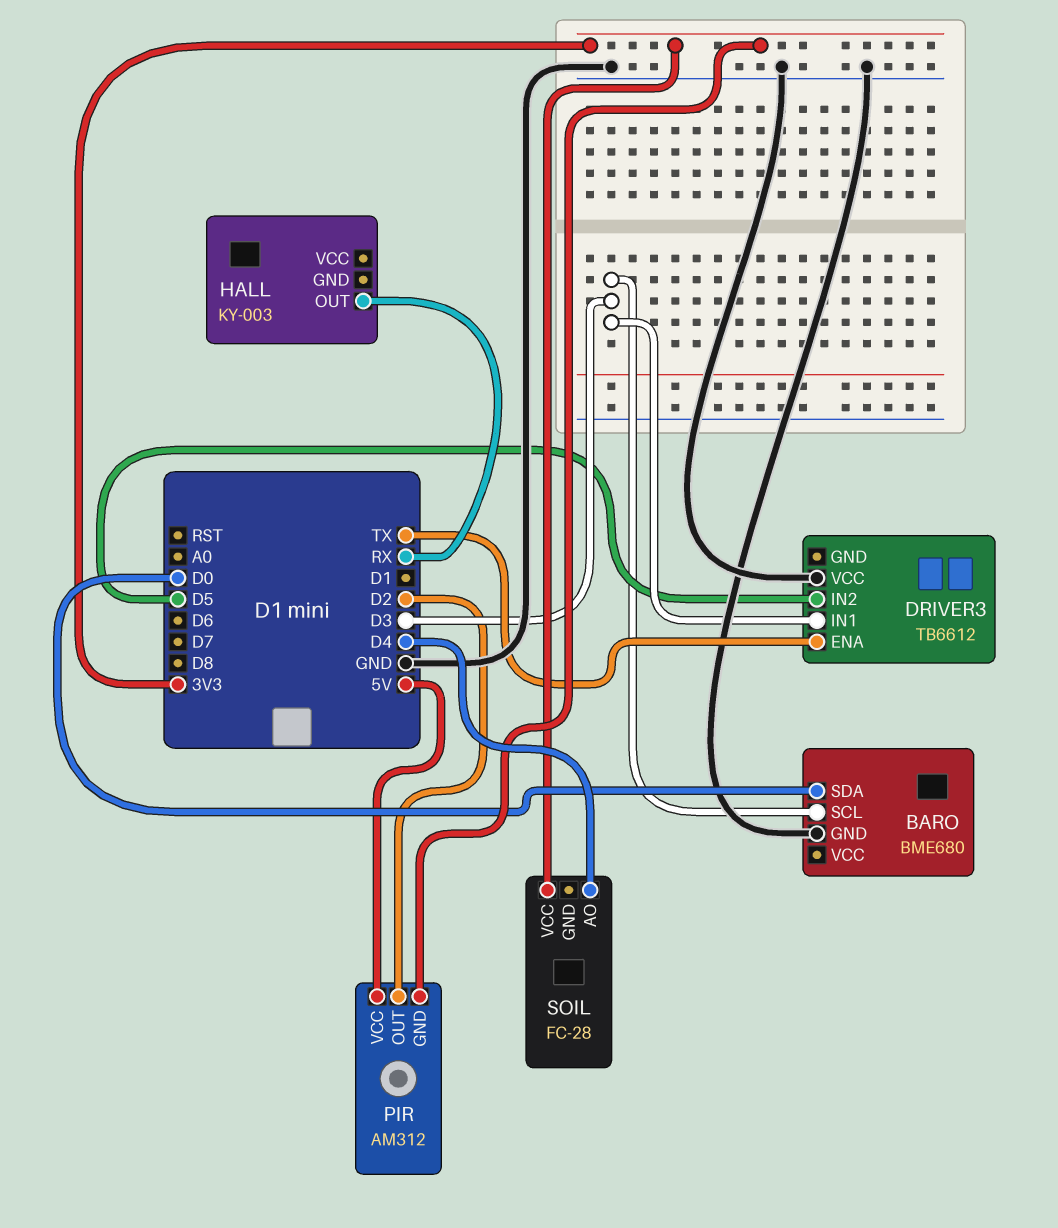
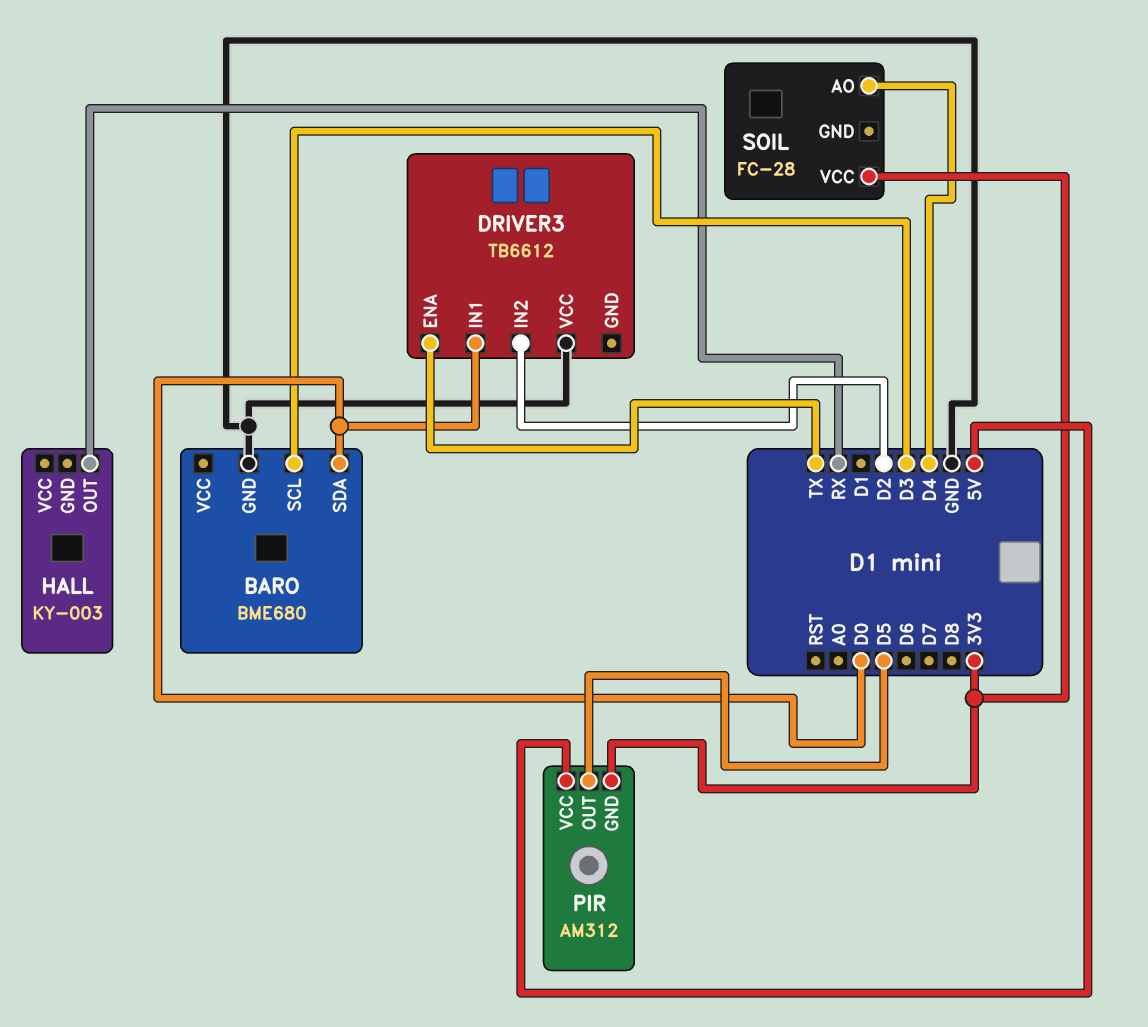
DRIVER3 pin IN1: D3 -> D0
DRIVER3 pin IN2: D5 -> D2
PIR pin OUT: D2 -> D5

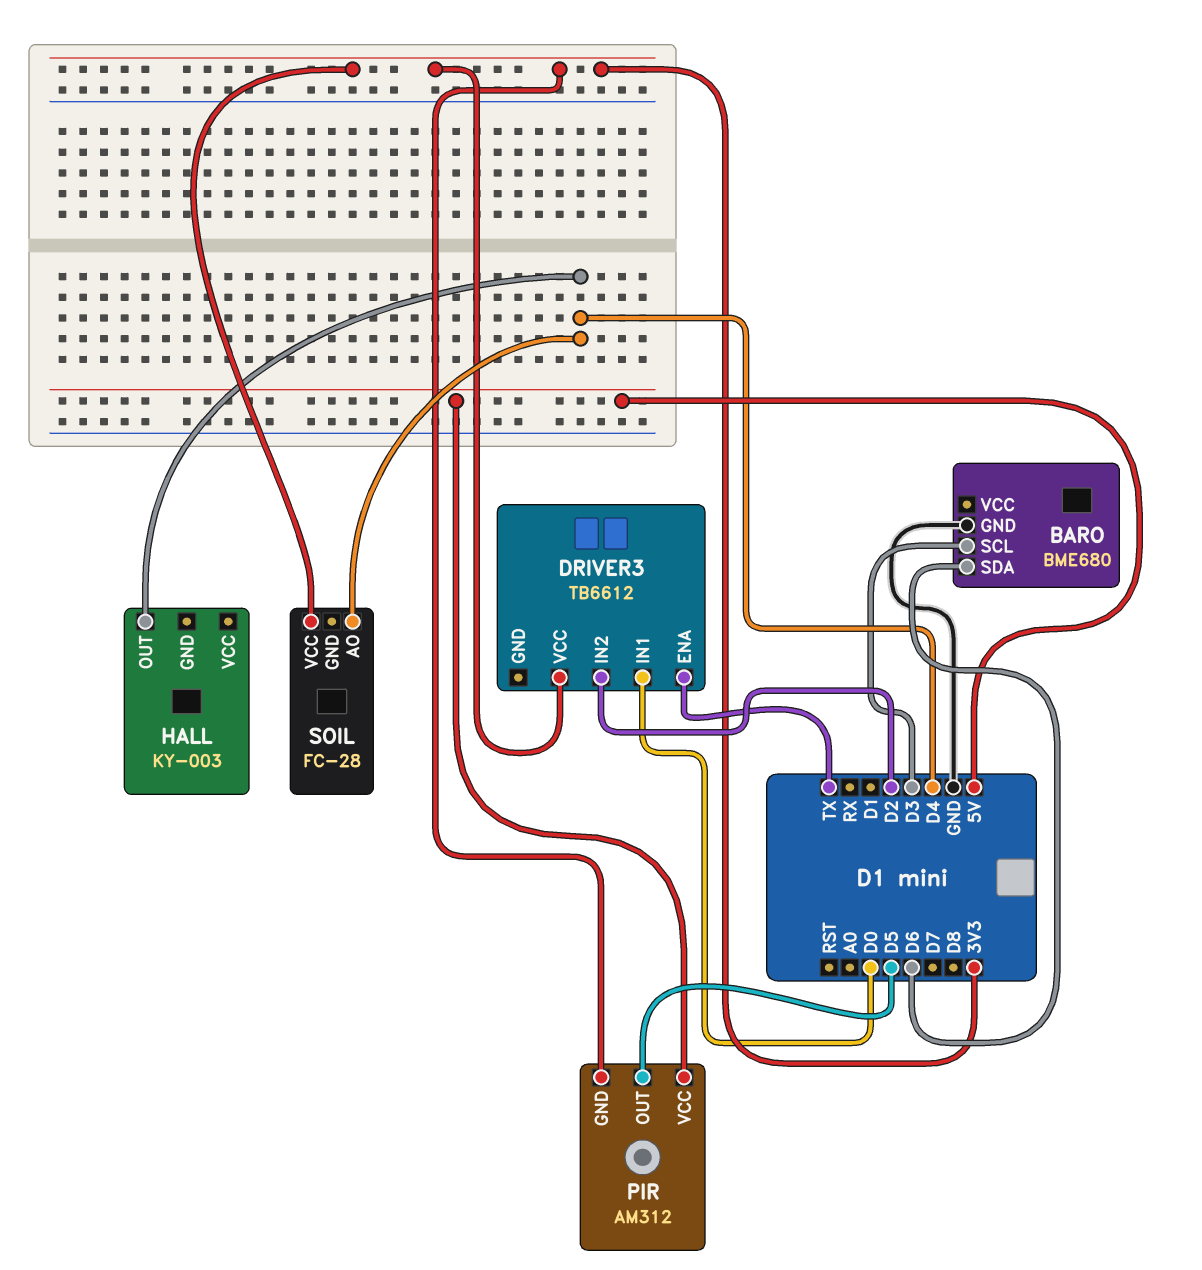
BARO pin SDA: D0 -> D6
DRIVER3 pin VCC: GND -> 3V3
HALL pin OUT: RX -> D4

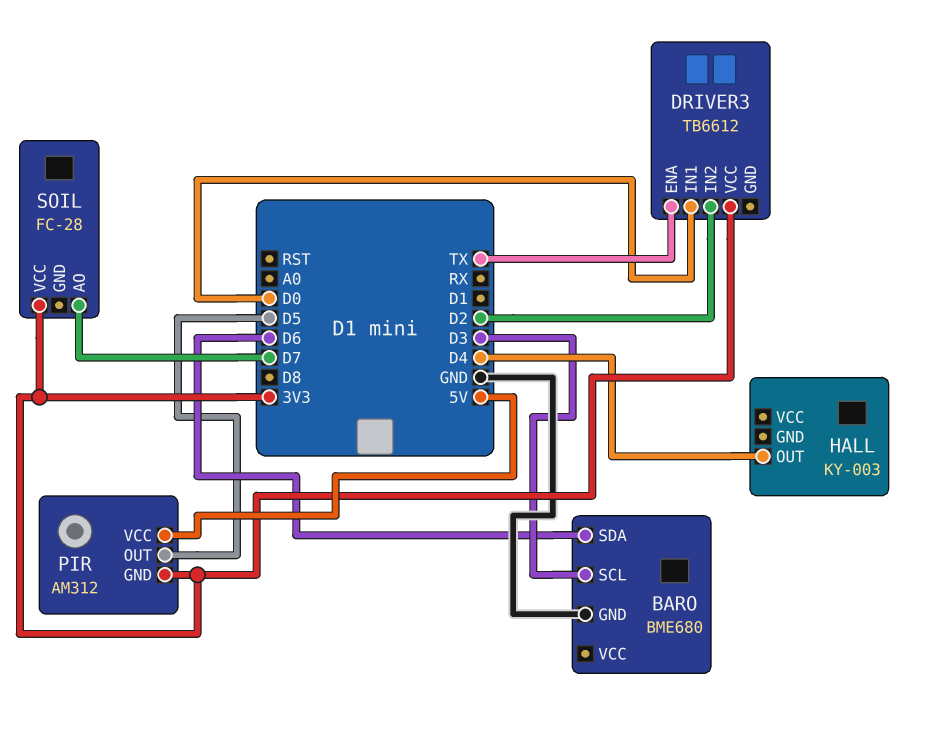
SOIL pin AO: D4 -> D7

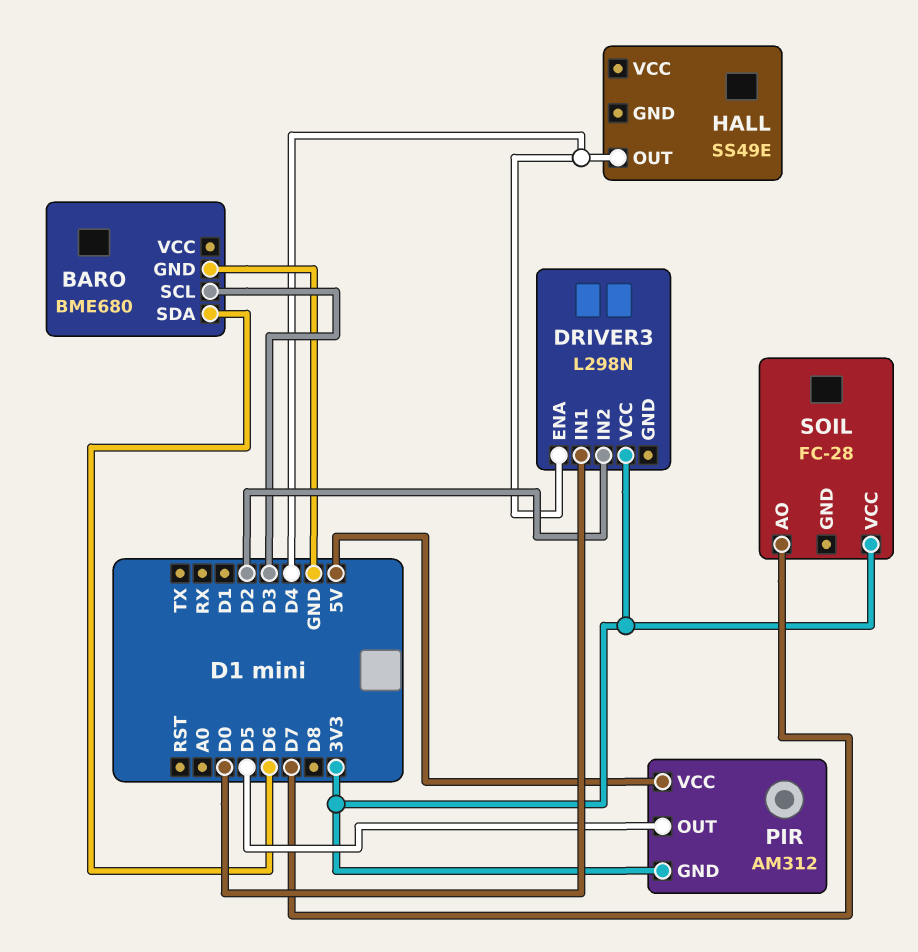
DRIVER3: TB6612 -> L298N
DRIVER3 pin ENA: TX -> D4
HALL: KY-003 -> SS49E

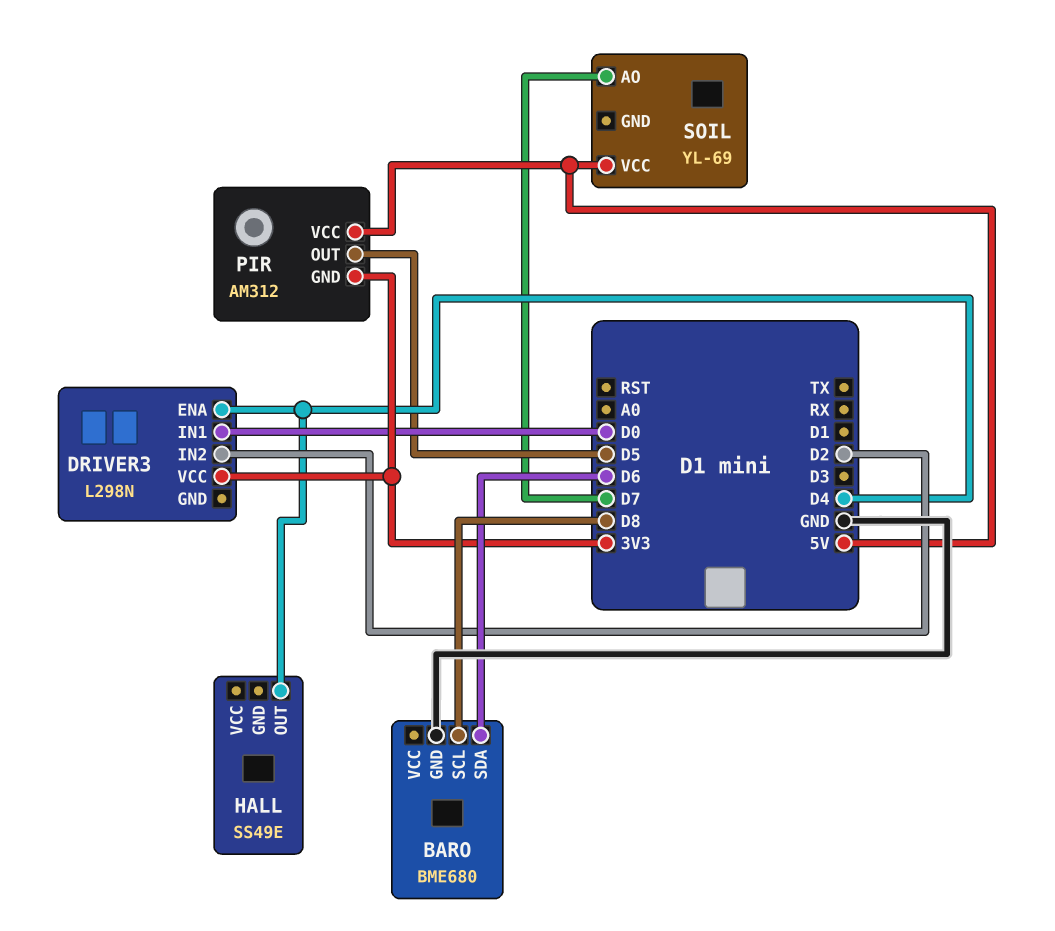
BARO pin SCL: D3 -> D8
SOIL: FC-28 -> YL-69
SOIL pin VCC: 3V3 -> 5V

